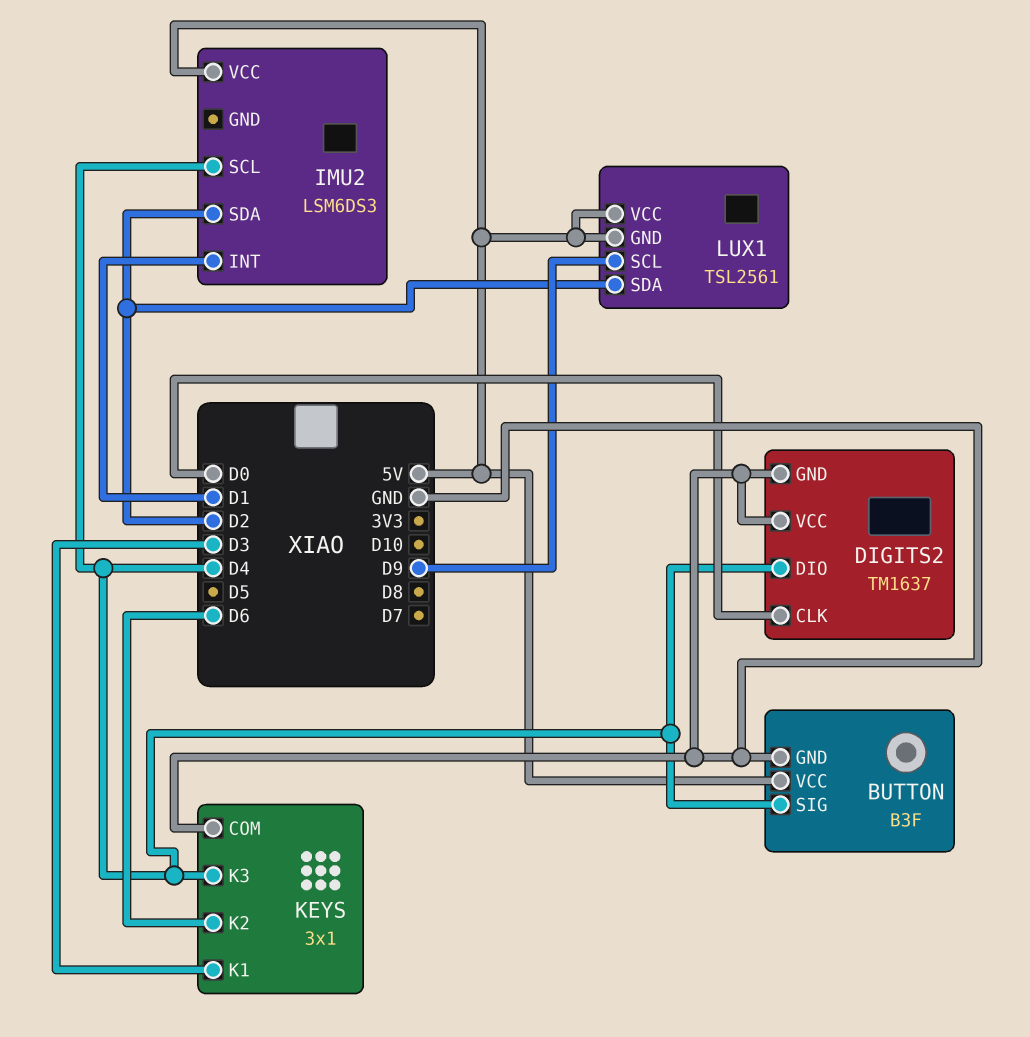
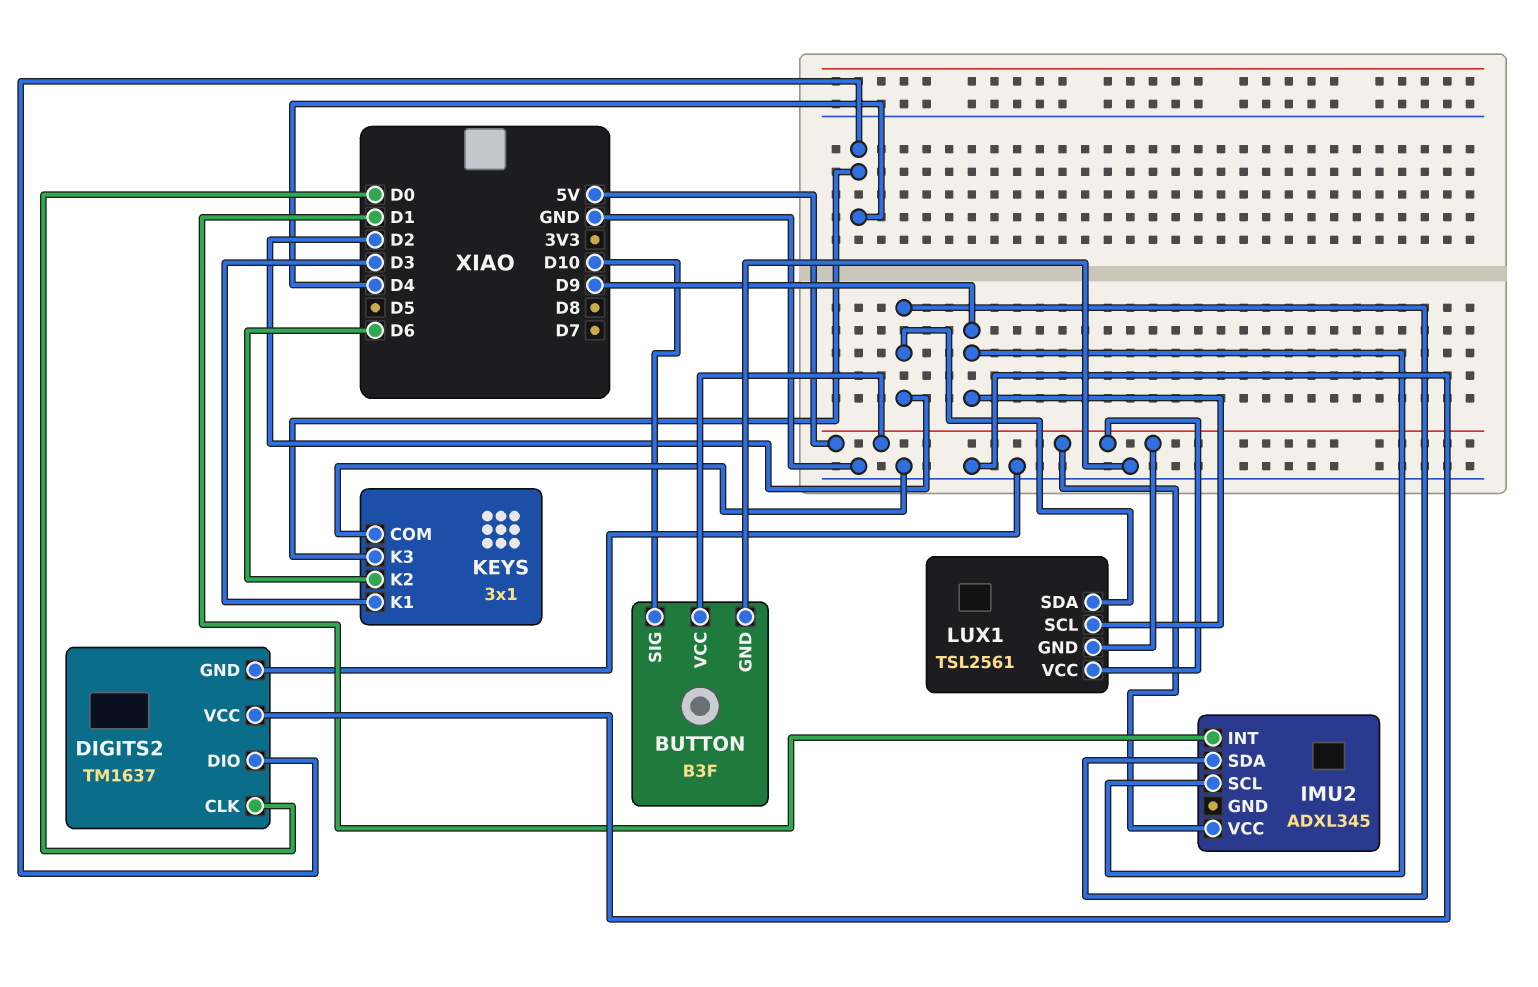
BUTTON pin SIG: D4 -> D10
IMU2: LSM6DS3 -> ADXL345
IMU2 pin SCL: D4 -> D9

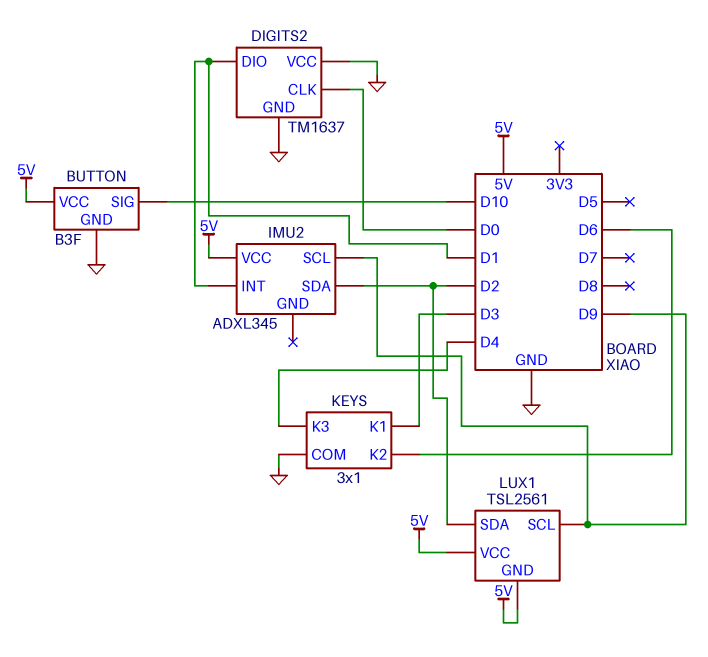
DIGITS2 pin DIO: D4 -> D1

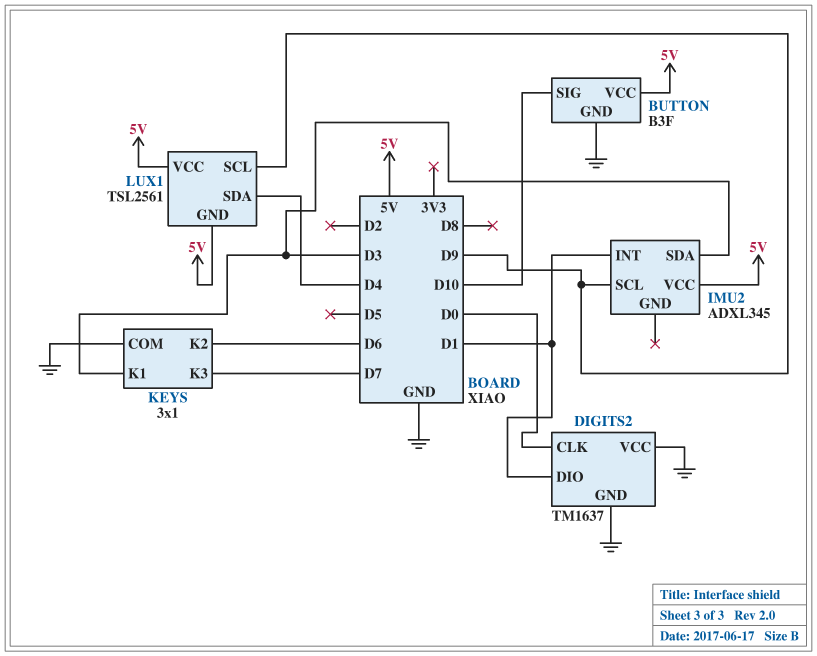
IMU2 pin SDA: D2 -> D3
KEYS pin K3: D4 -> D7
LUX1 pin SDA: D2 -> D4

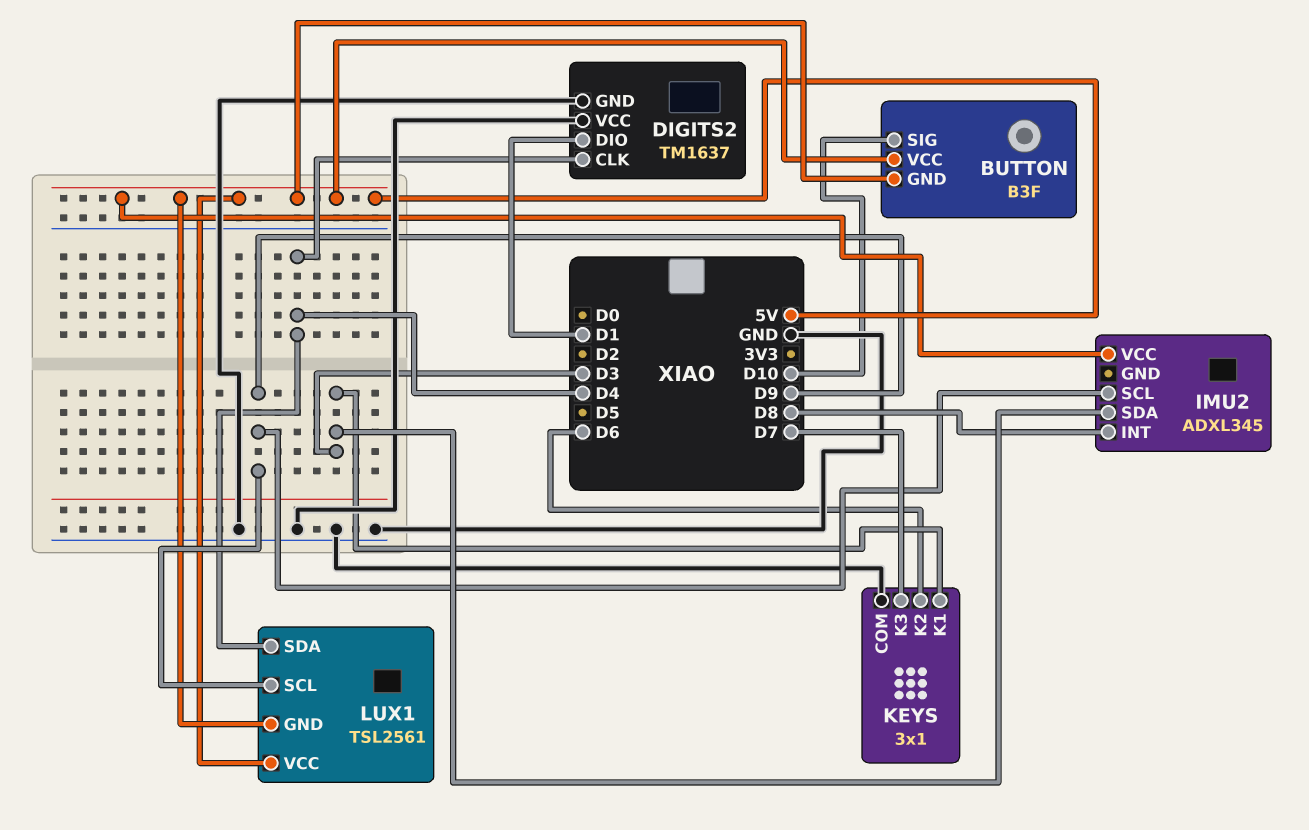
BUTTON pin GND: GND -> 5V
DIGITS2 pin CLK: D0 -> D4
IMU2 pin INT: D1 -> D8

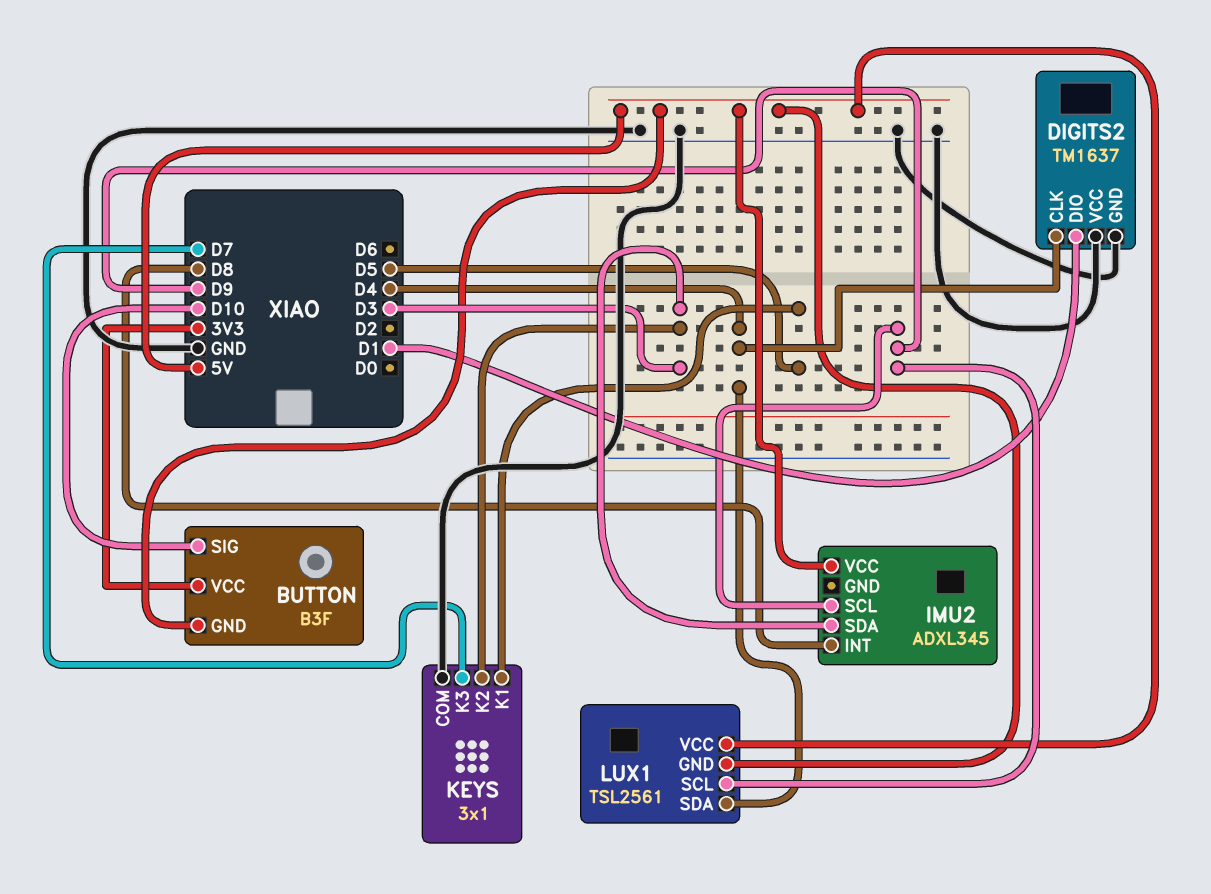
BUTTON pin VCC: 5V -> 3V3
KEYS pin K1: D3 -> D5
KEYS pin K2: D6 -> D3

